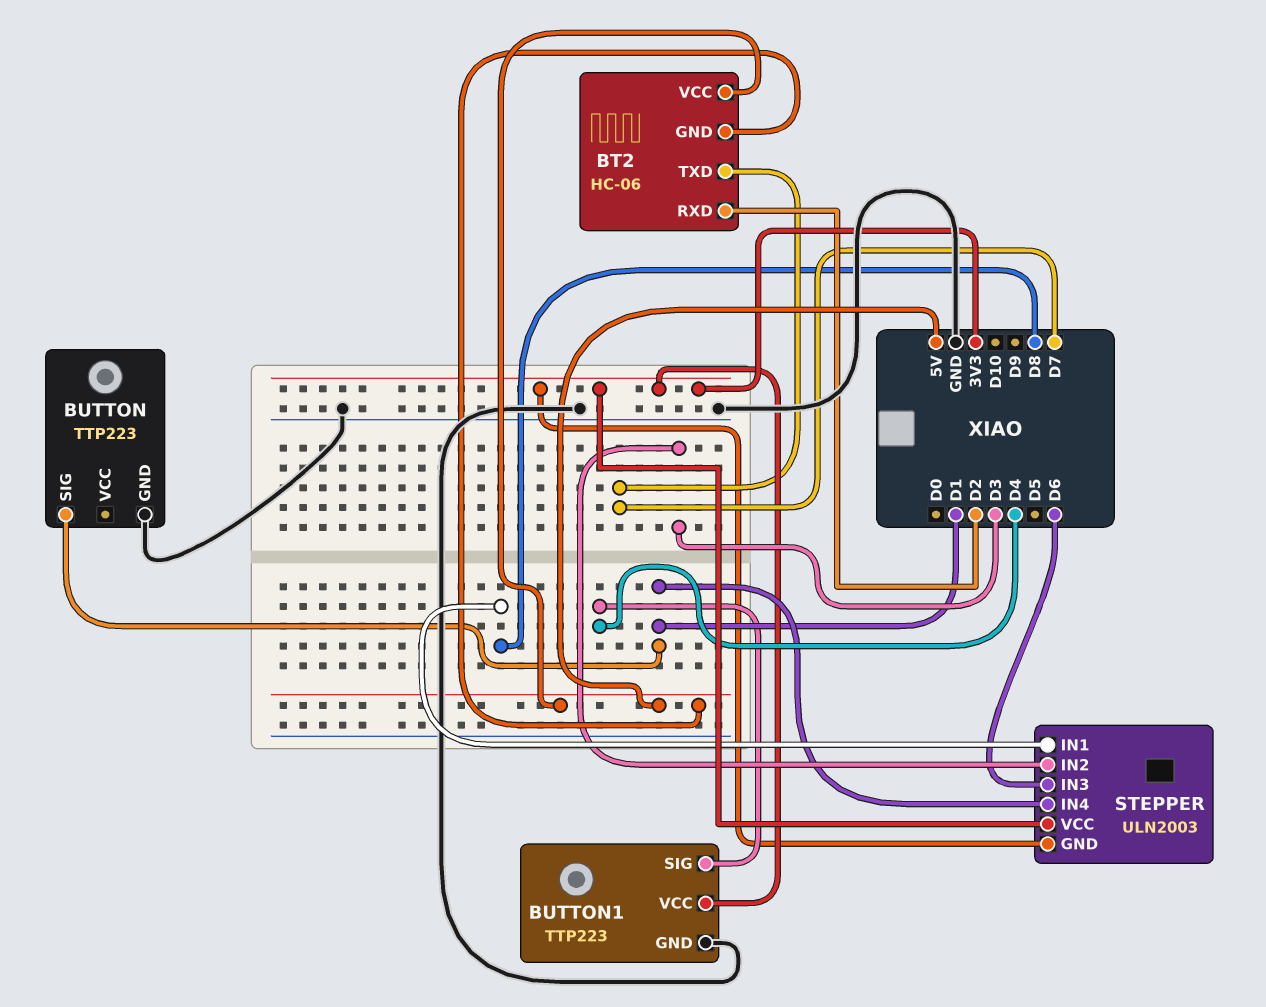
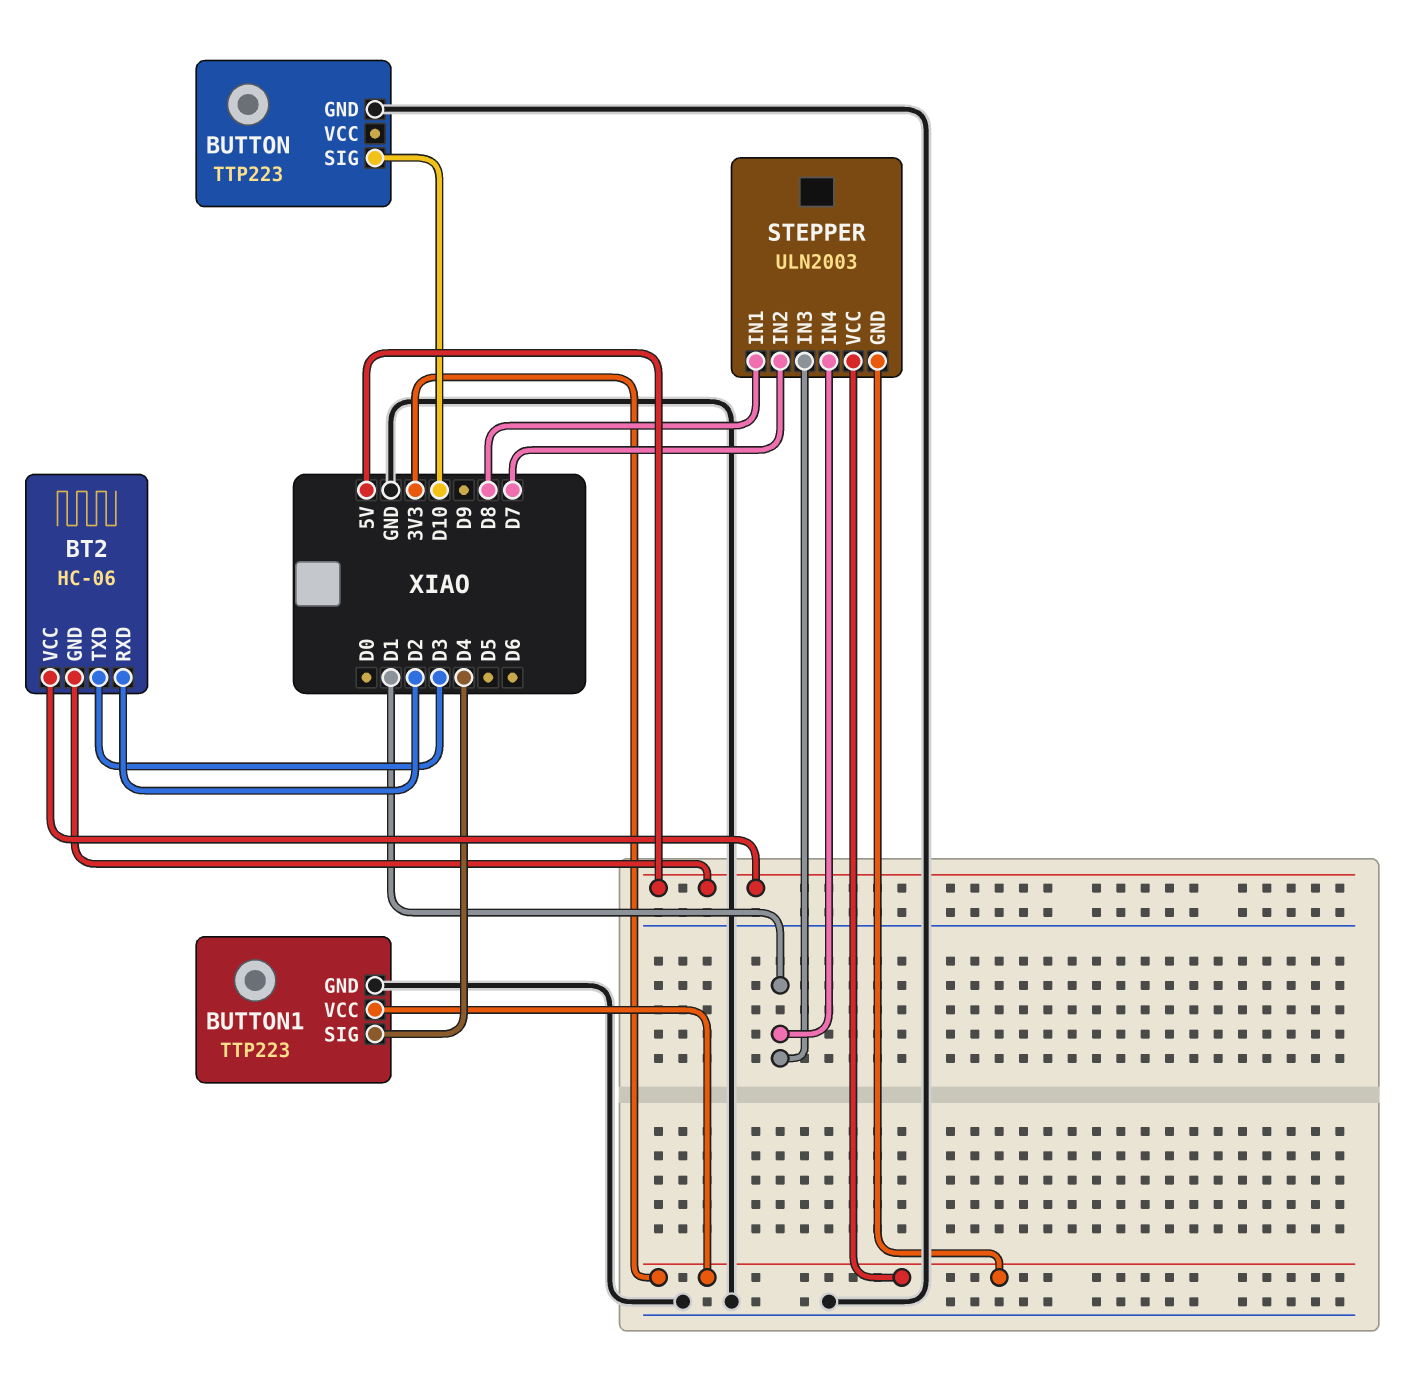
BT2 pin TXD: D7 -> D3
BUTTON pin SIG: D1 -> D10
STEPPER pin IN2: D3 -> D7
STEPPER pin IN3: D6 -> D1

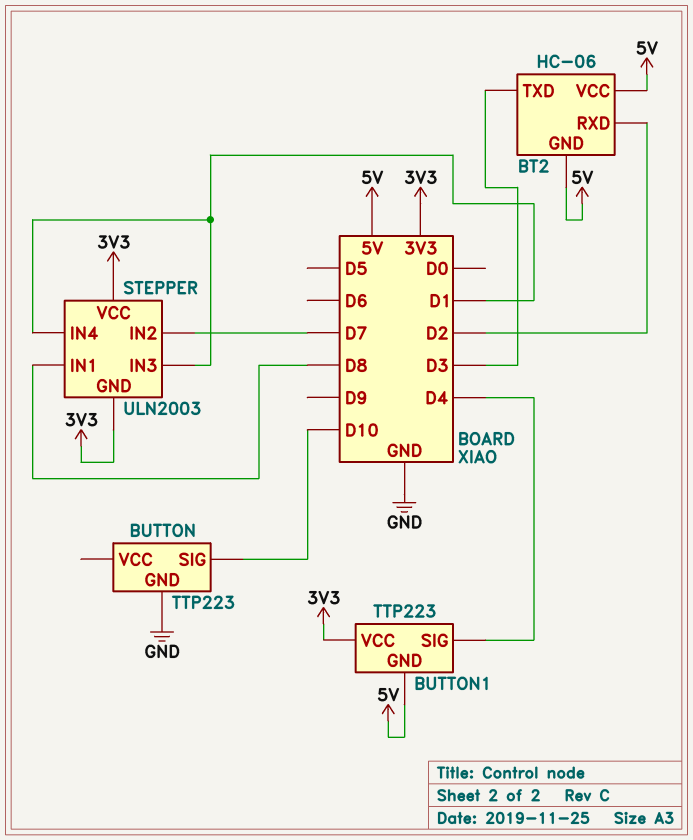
BUTTON1 pin GND: GND -> 5V

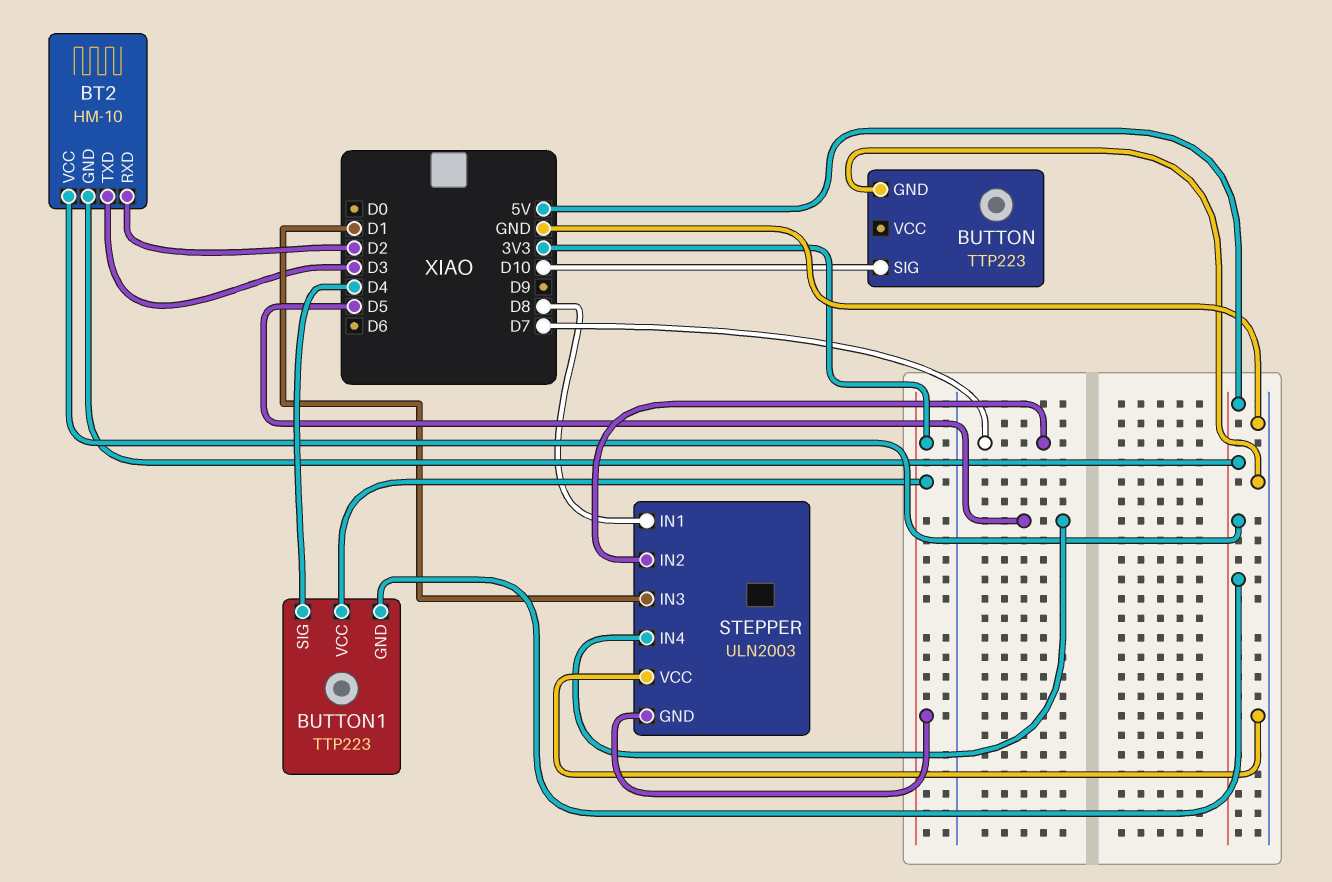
BT2: HC-06 -> HM-10
STEPPER pin IN4: D1 -> D5
STEPPER pin VCC: 3V3 -> GND

